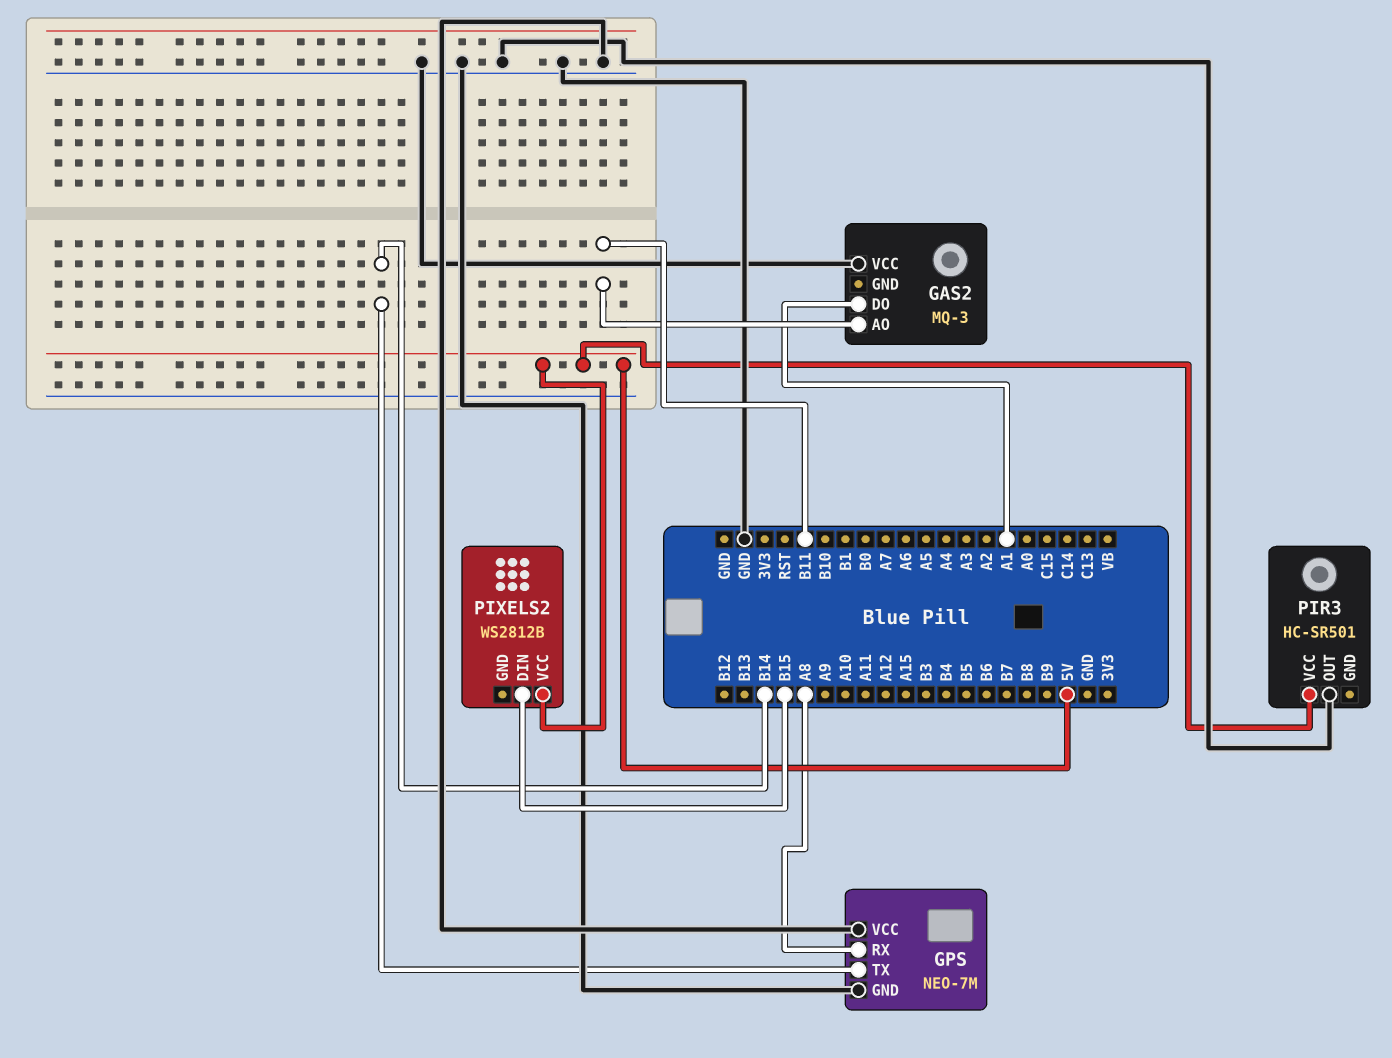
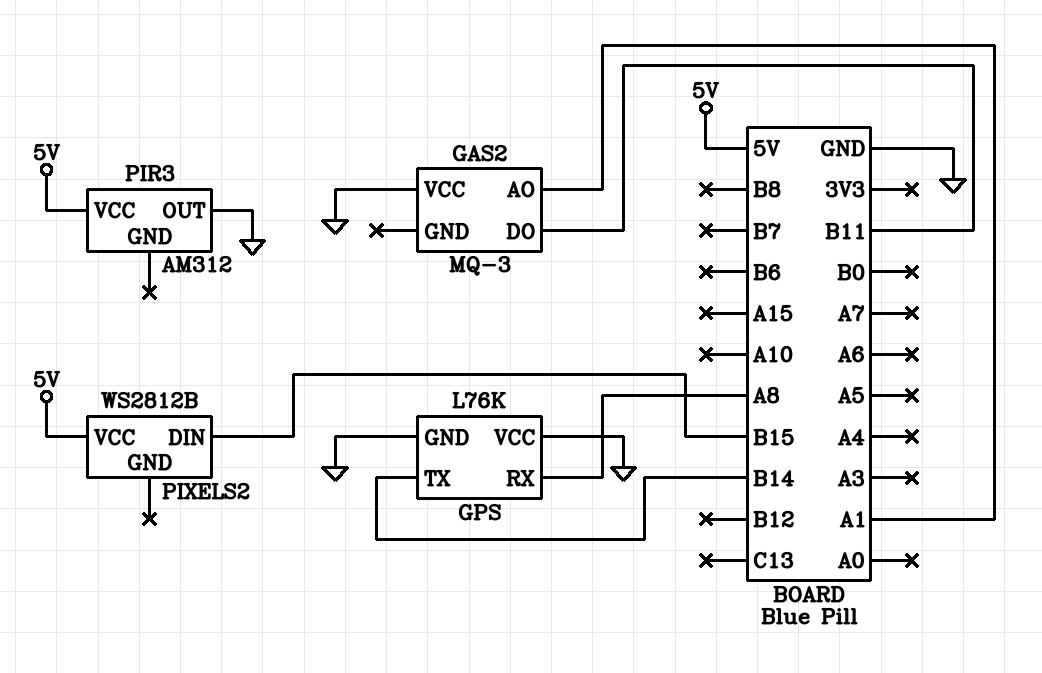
GAS2 pin AO: B11 -> A1
GAS2 pin DO: A1 -> B11
GPS: NEO-7M -> L76K
PIR3: HC-SR501 -> AM312

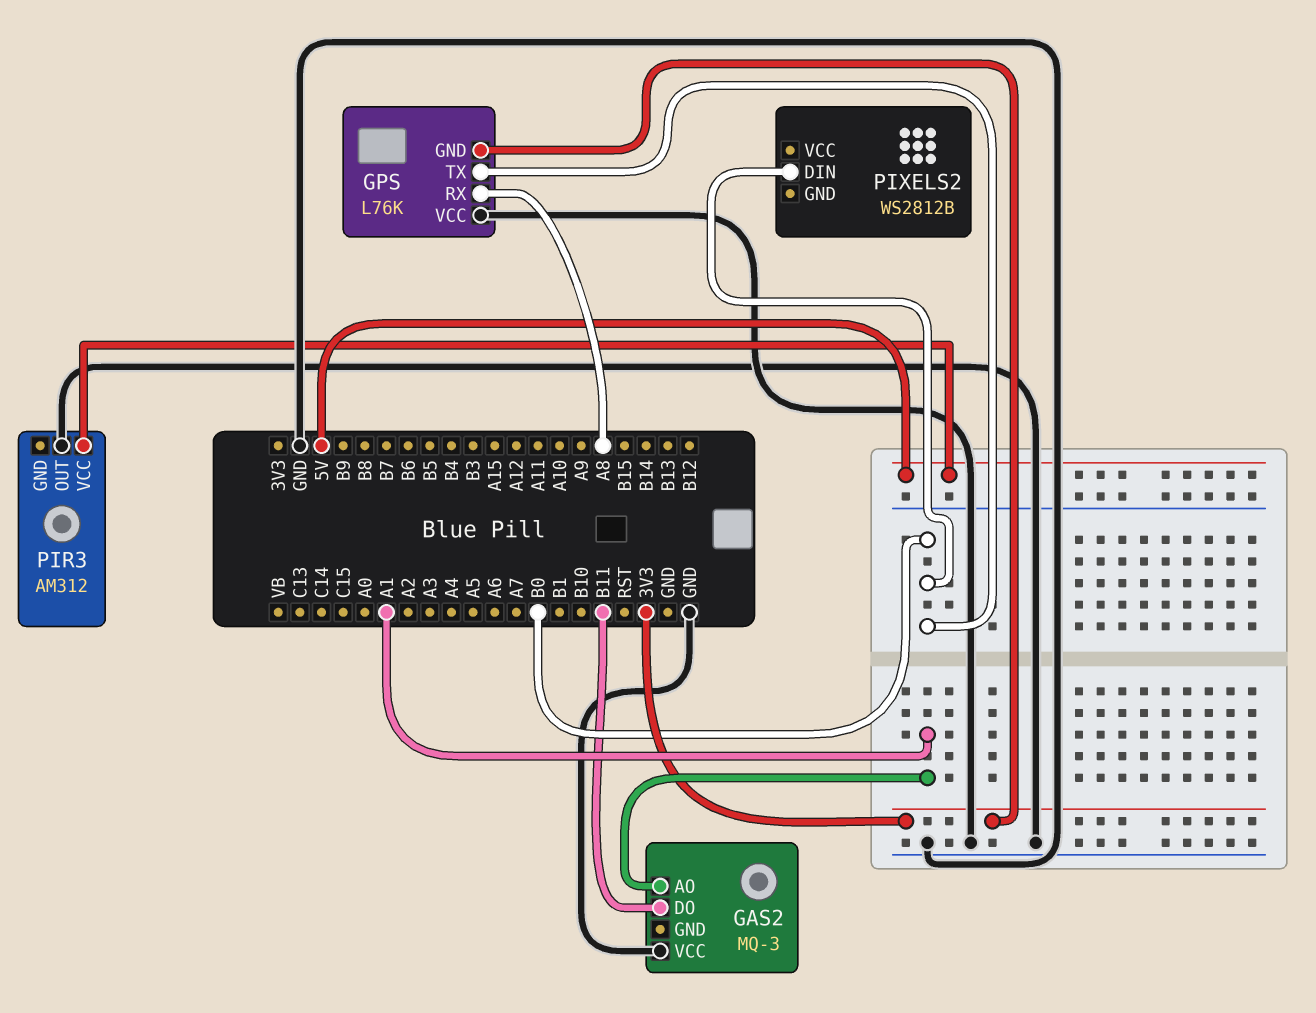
GPS pin GND: GND -> 3V3
GPS pin TX: B14 -> B0
PIXELS2 pin DIN: B15 -> B0
PIXELS2 pin VCC: 5V -> none

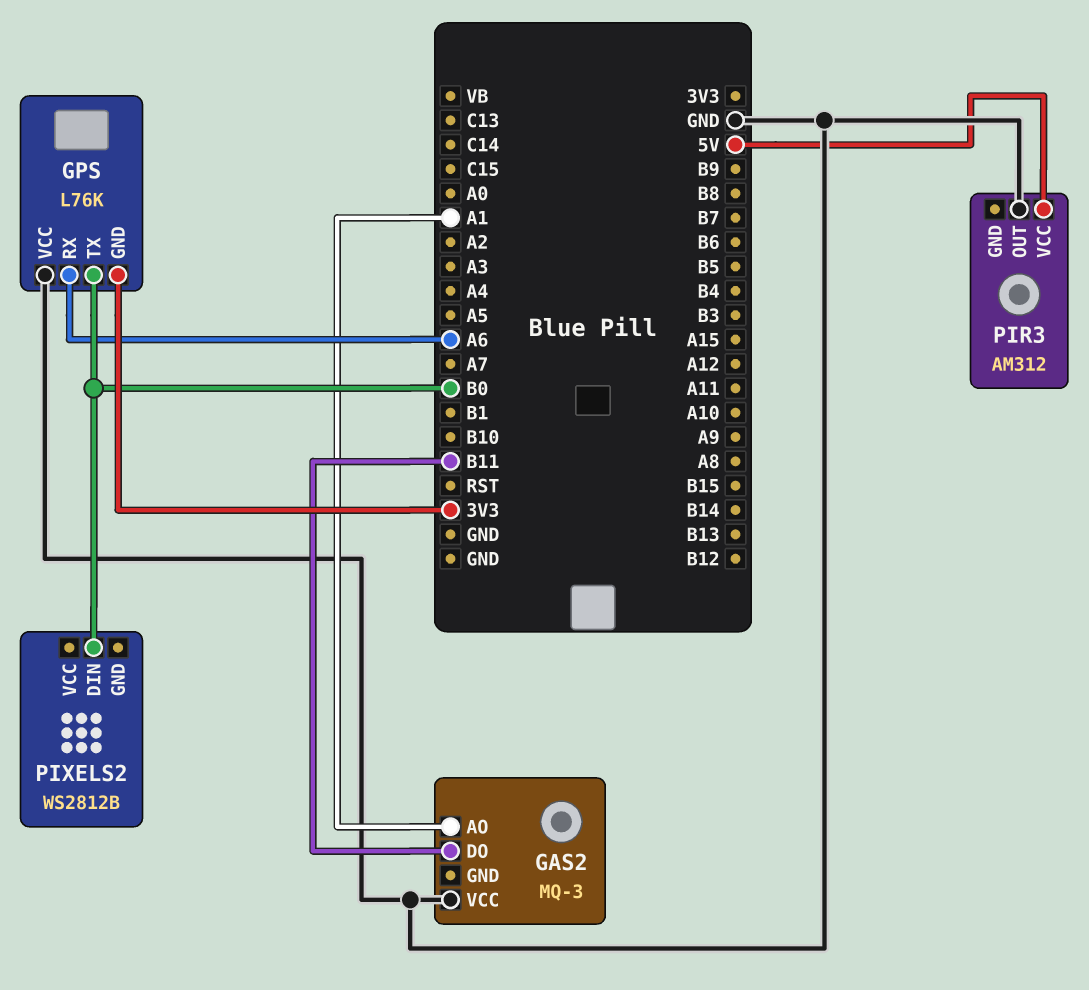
GPS pin RX: A8 -> A6

